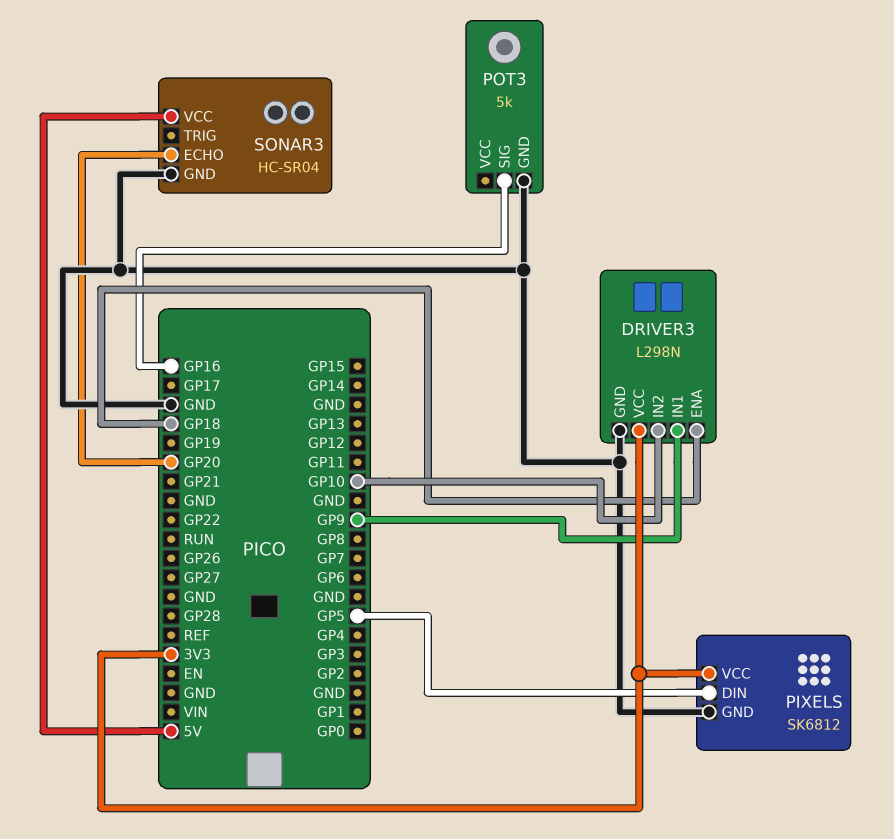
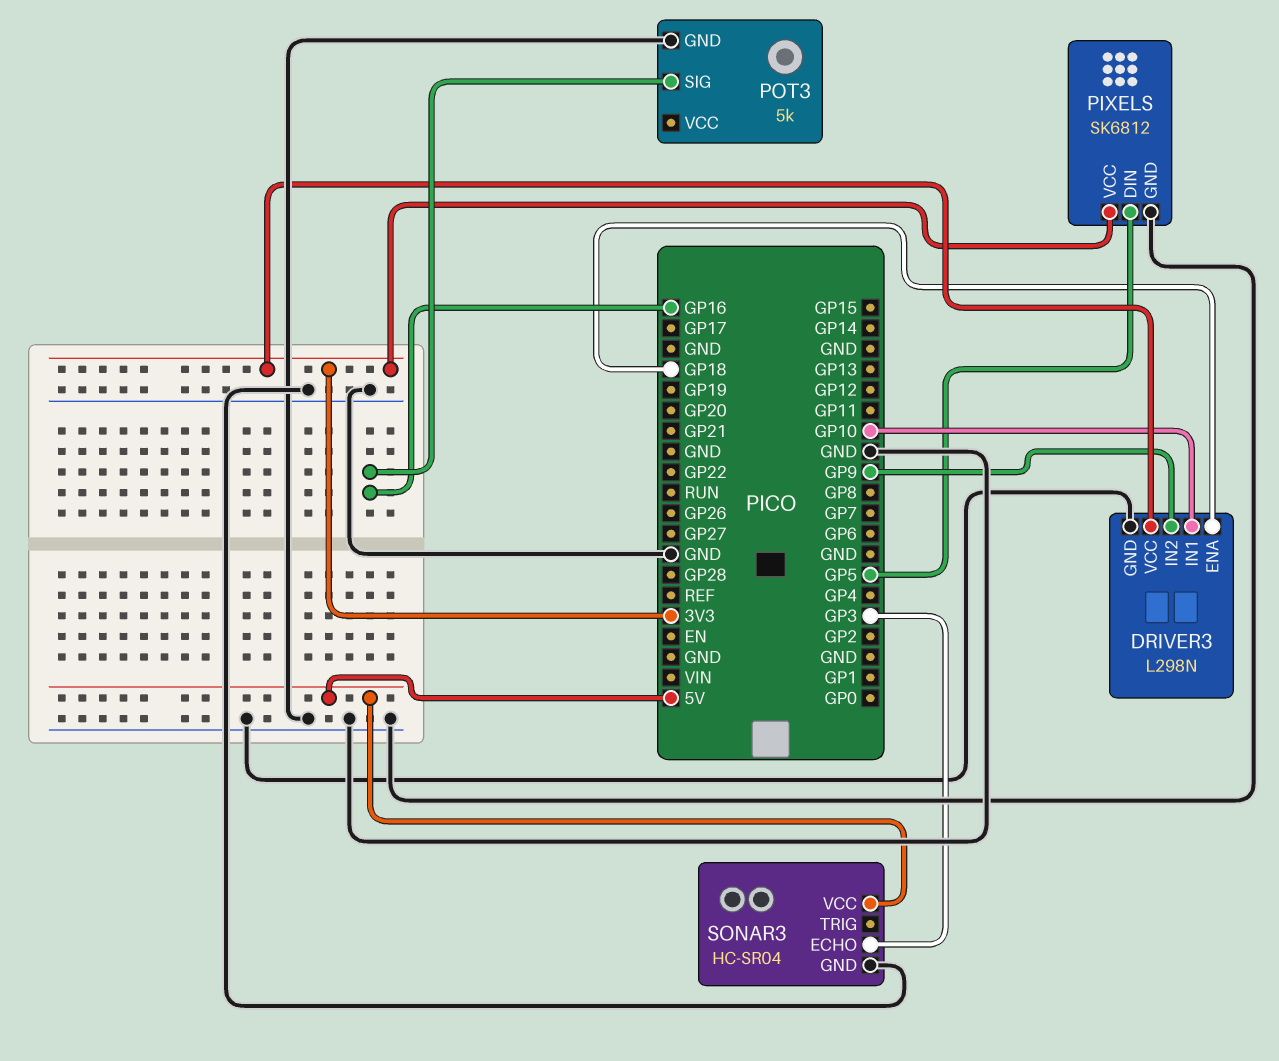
DRIVER3 pin IN1: GP9 -> GP10
DRIVER3 pin IN2: GP10 -> GP9
SONAR3 pin ECHO: GP20 -> GP3

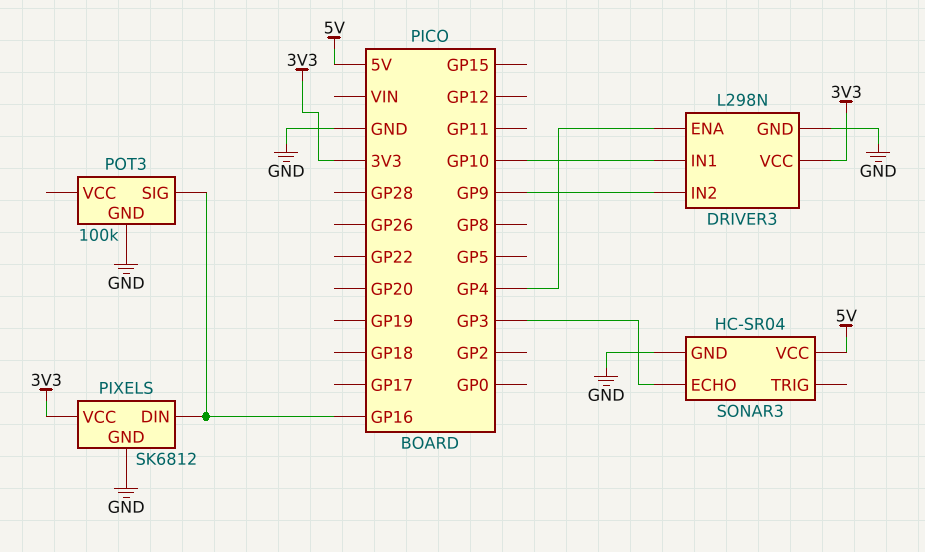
DRIVER3 pin ENA: GP18 -> GP4
PIXELS pin DIN: GP5 -> GP16
POT3: 5k -> 100k

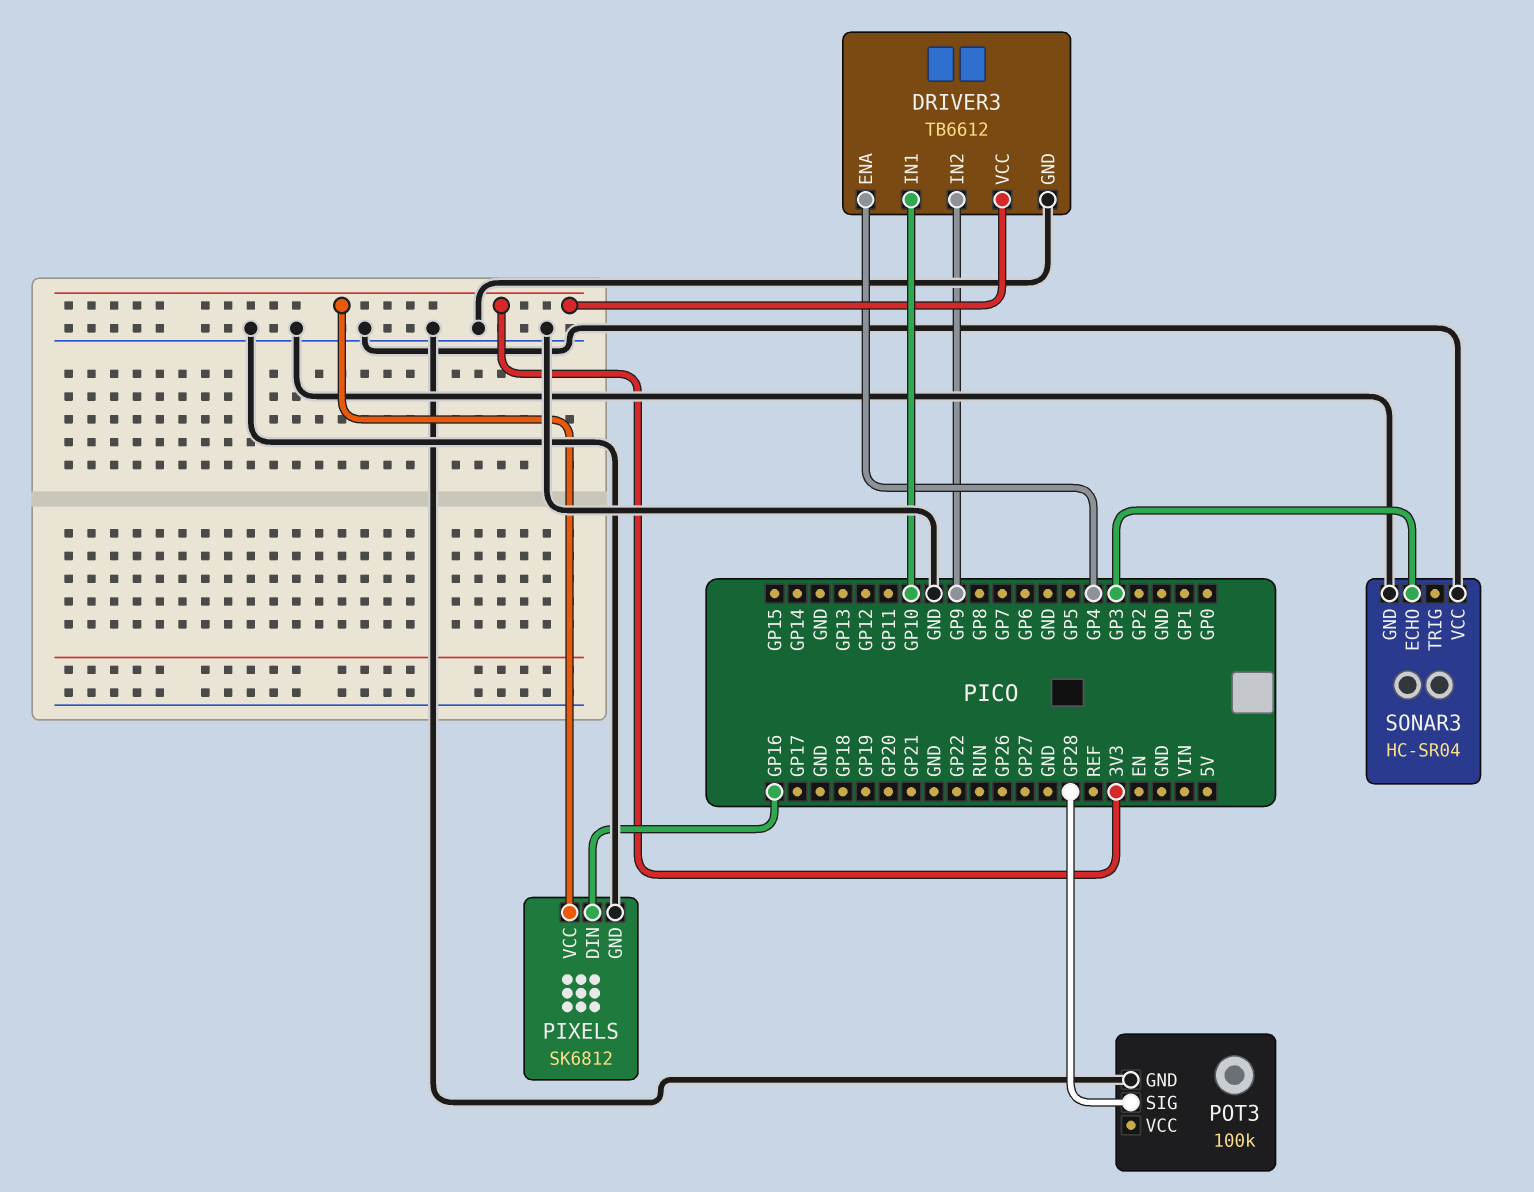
DRIVER3: L298N -> TB6612
POT3 pin SIG: GP16 -> GP28
SONAR3 pin VCC: 5V -> GND

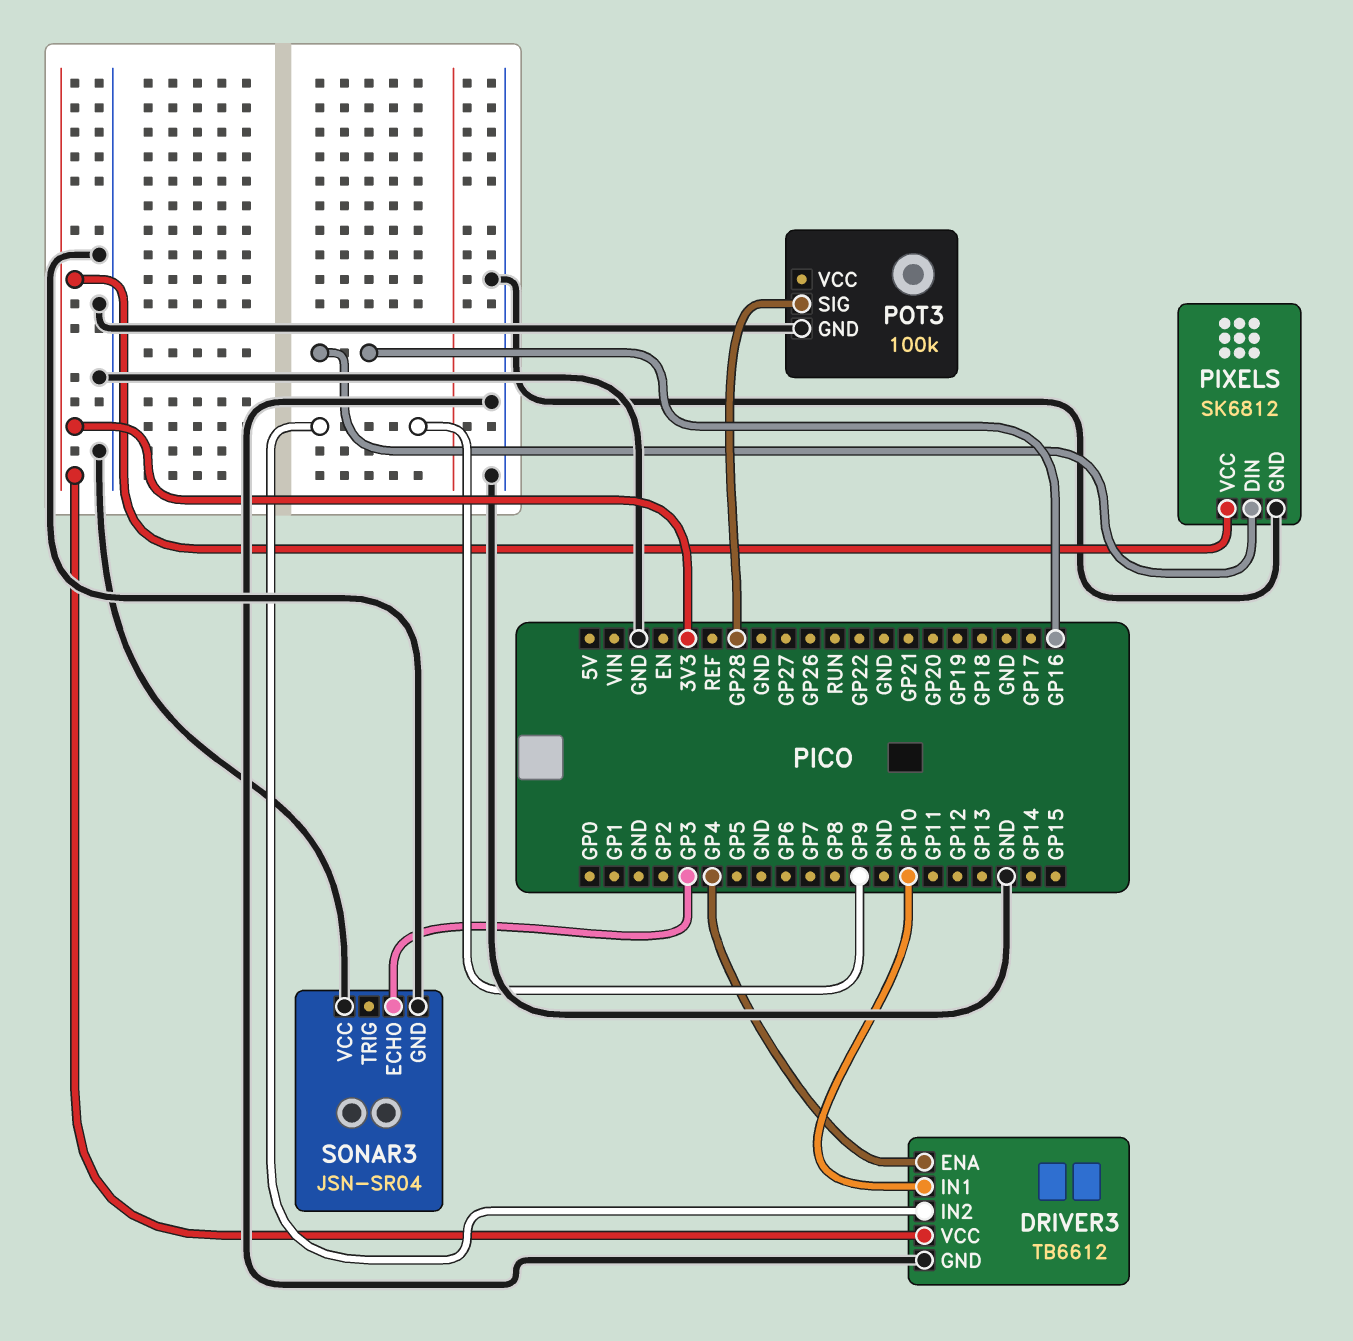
SONAR3: HC-SR04 -> JSN-SR04

